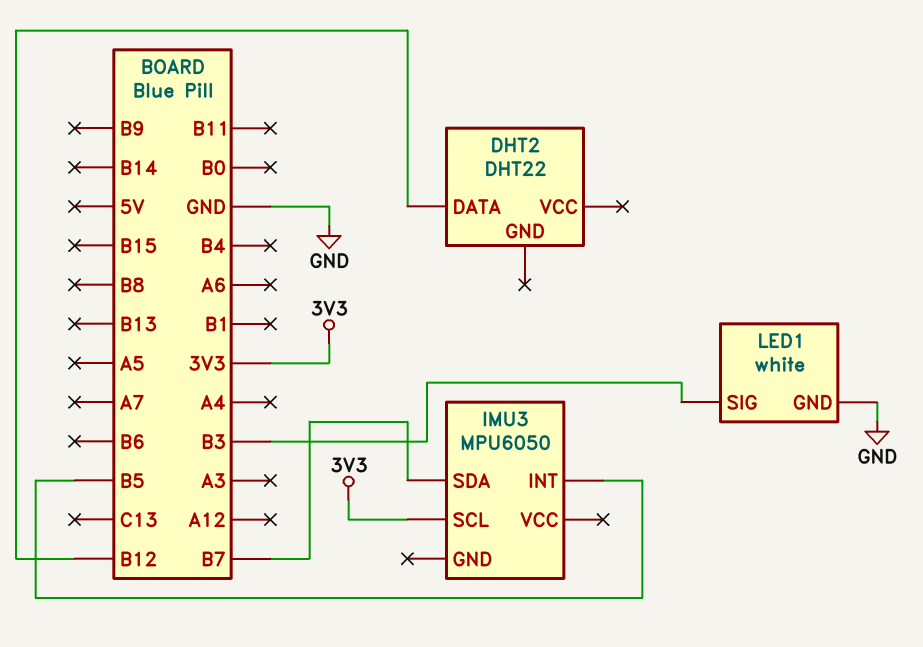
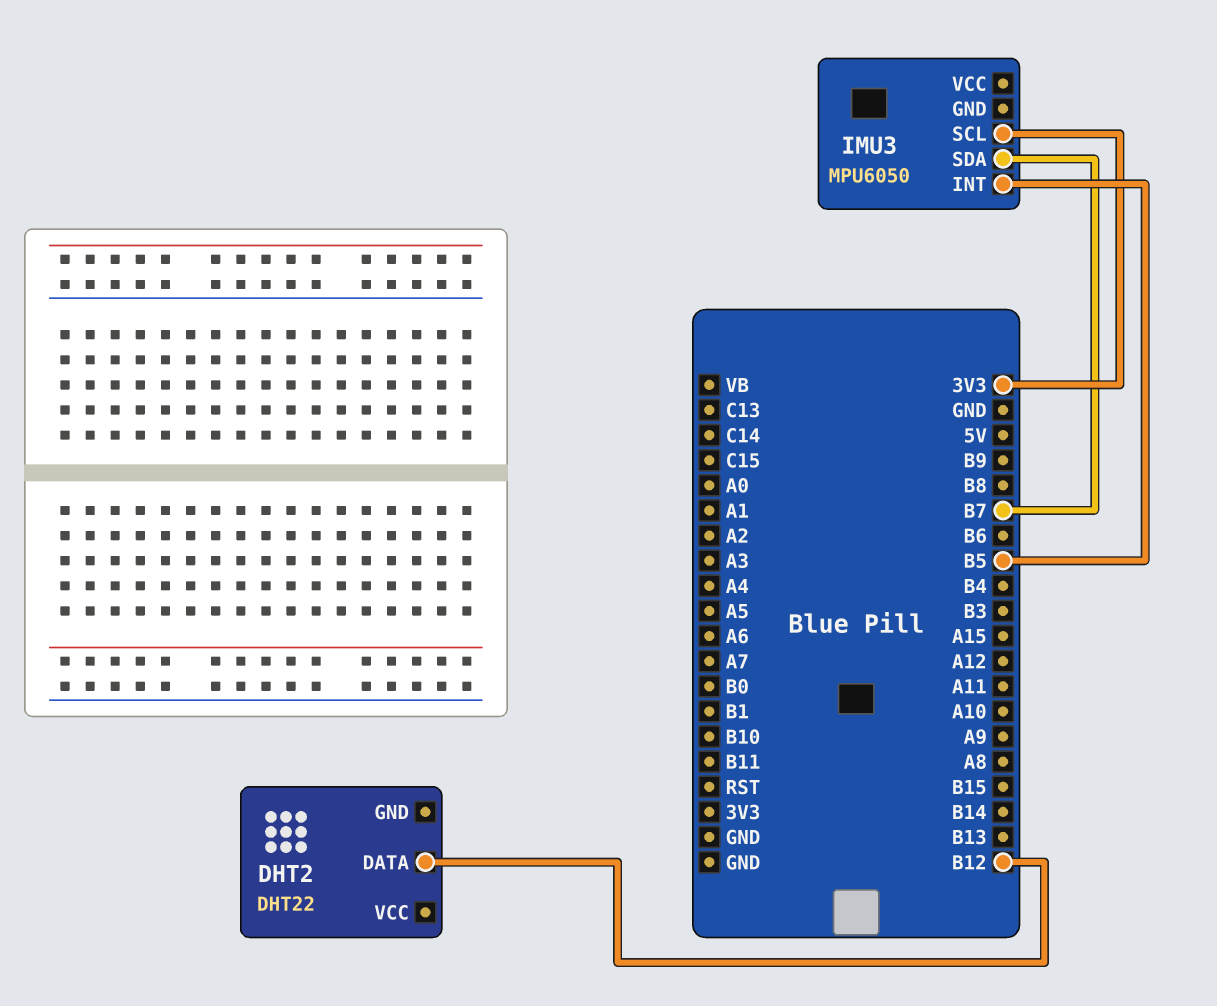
LED1: white -> none
LED1 pin GND: GND -> none
LED1 pin SIG: B3 -> none

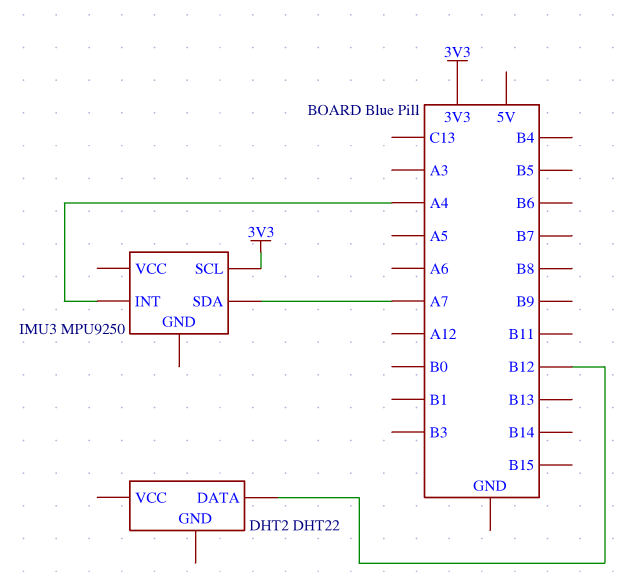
IMU3: MPU6050 -> MPU9250
IMU3 pin INT: B5 -> A4
IMU3 pin SDA: B7 -> A7

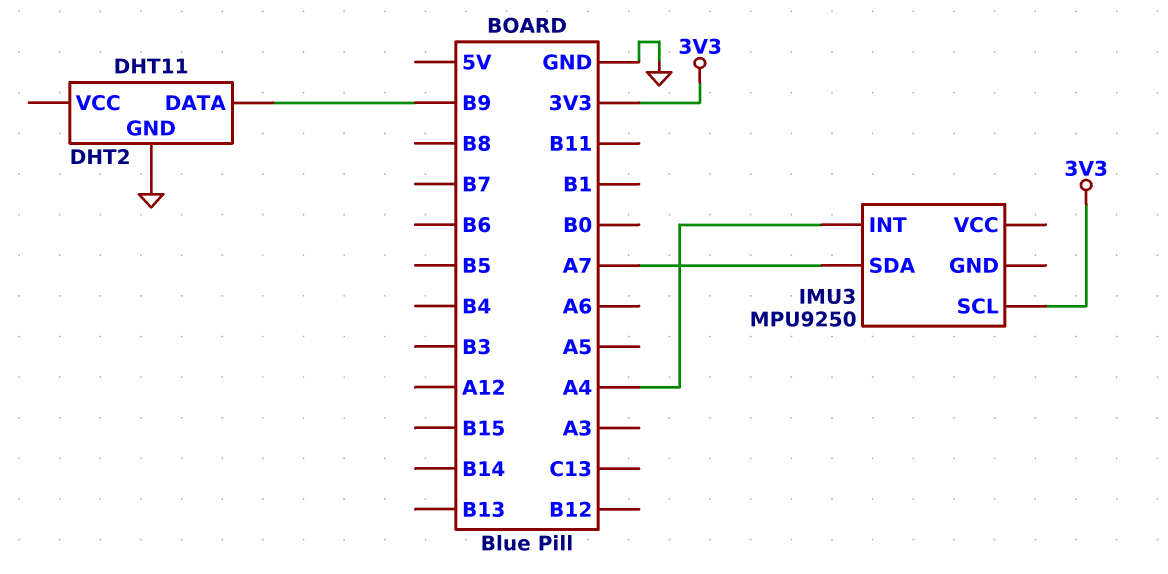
DHT2: DHT22 -> DHT11
DHT2 pin DATA: B12 -> B9
DHT2 pin GND: none -> GND

